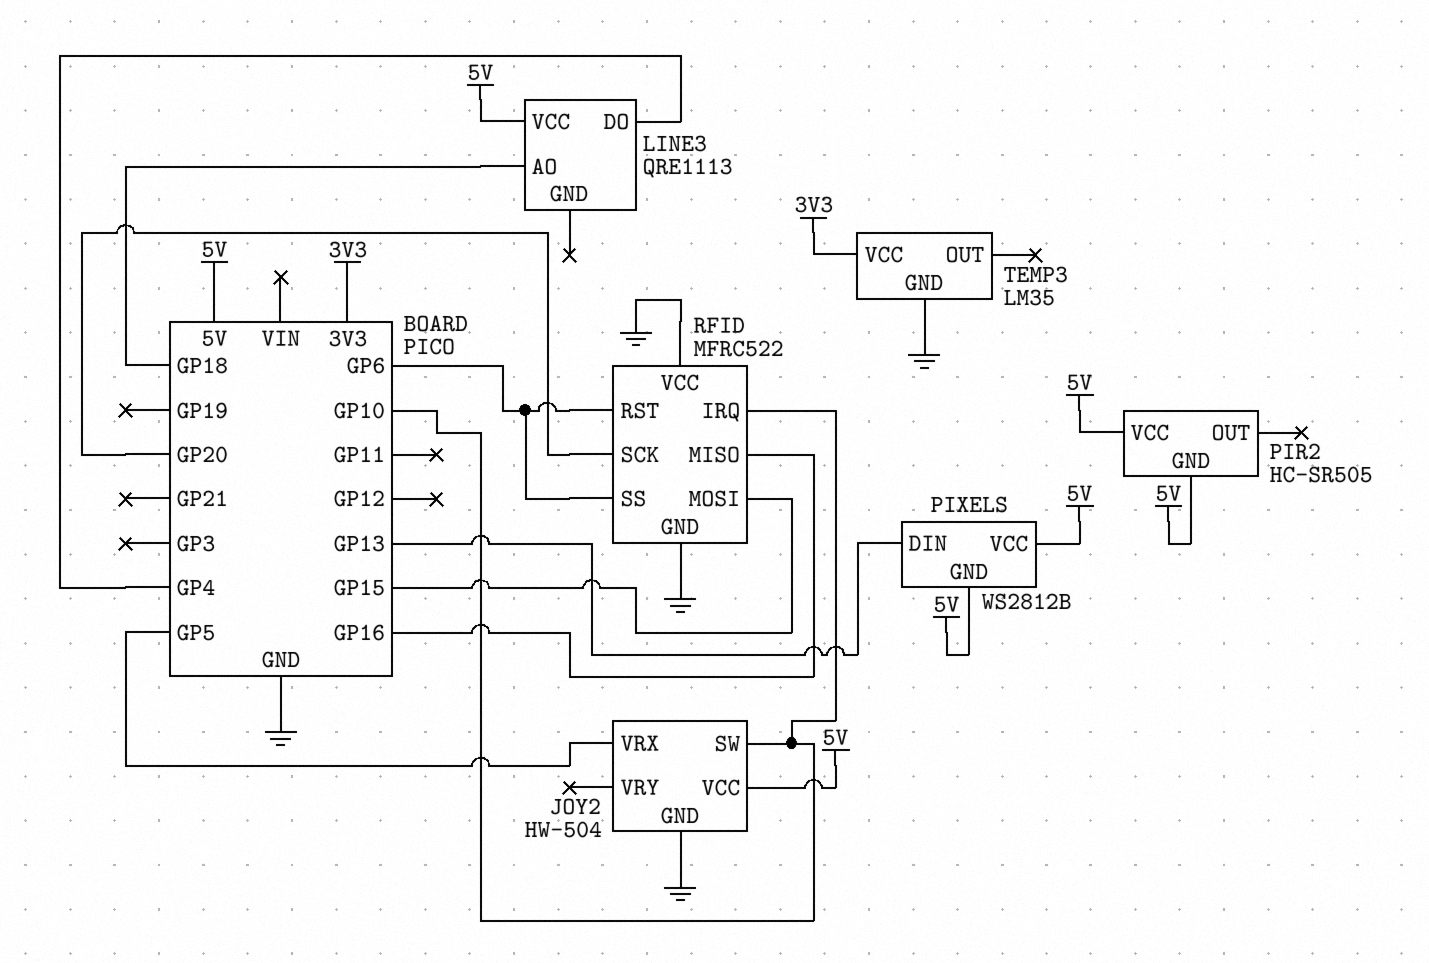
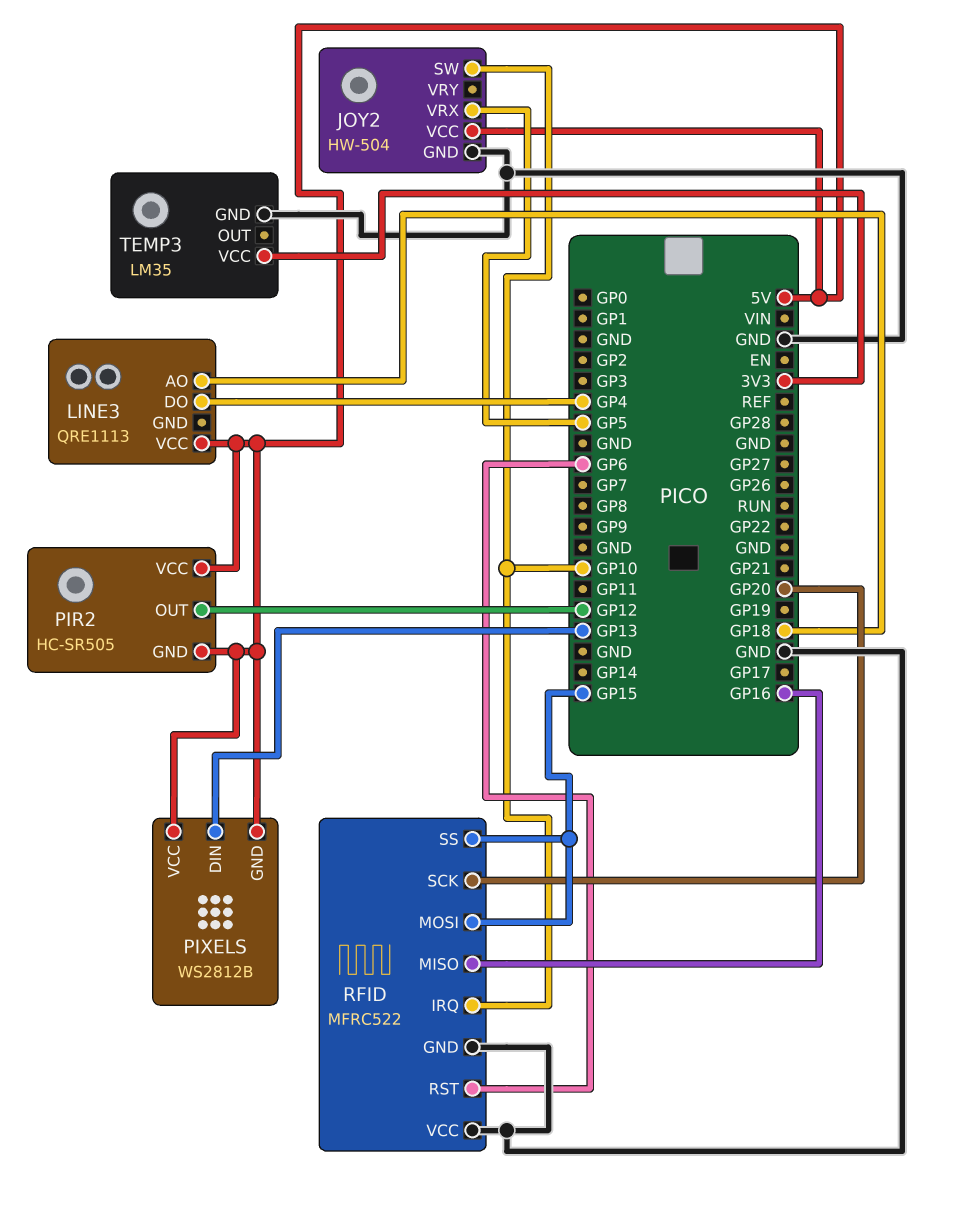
PIR2 pin OUT: none -> GP12
RFID pin SS: GP6 -> GP15

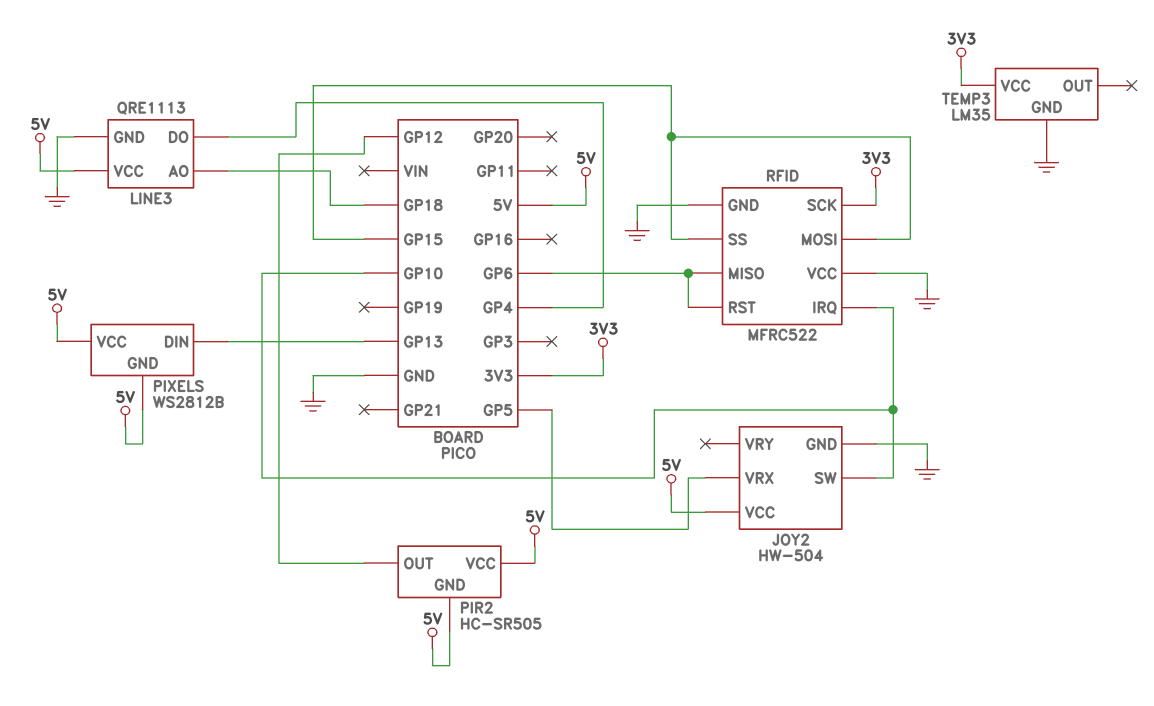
LINE3 pin GND: none -> GND
RFID pin MISO: GP16 -> GP6
RFID pin SCK: GP20 -> 3V3

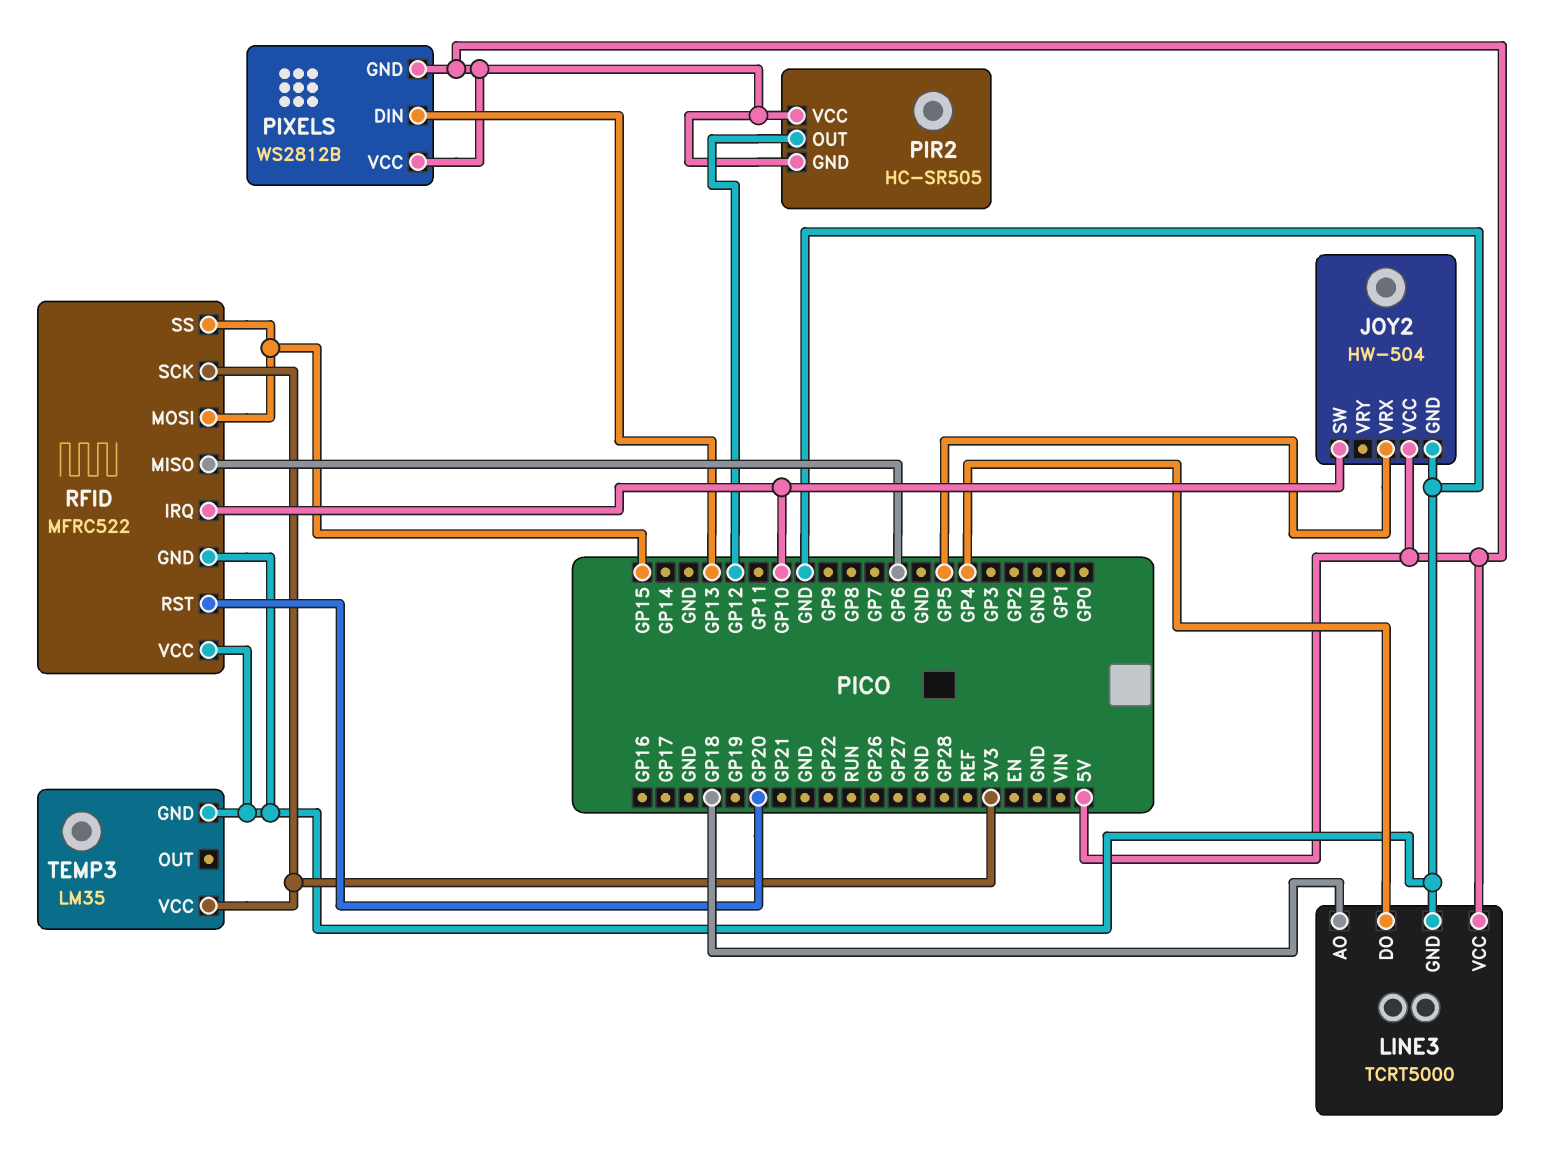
LINE3: QRE1113 -> TCRT5000
RFID pin RST: GP6 -> GP20

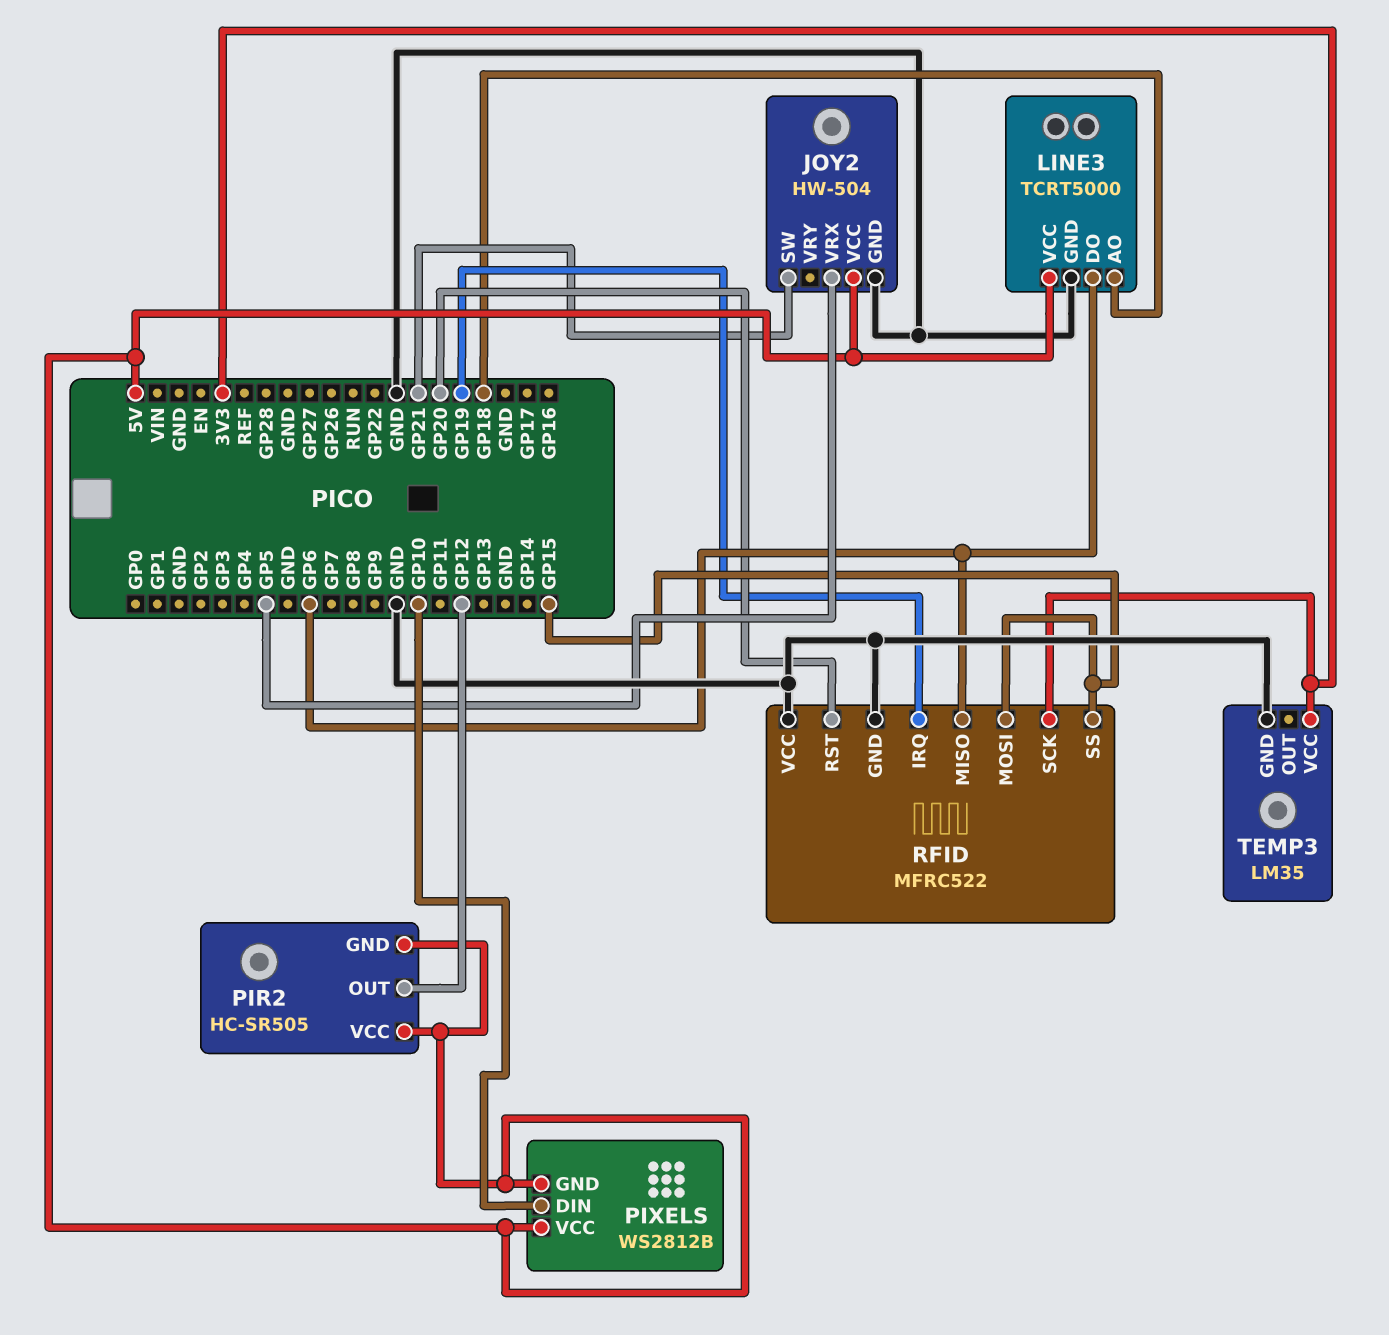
JOY2 pin SW: GP10 -> GP21
LINE3 pin DO: GP4 -> GP6
PIXELS pin DIN: GP13 -> GP10
RFID pin IRQ: GP10 -> GP19

